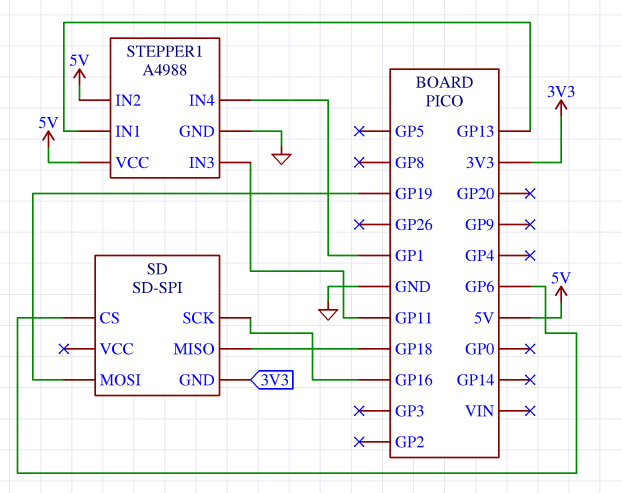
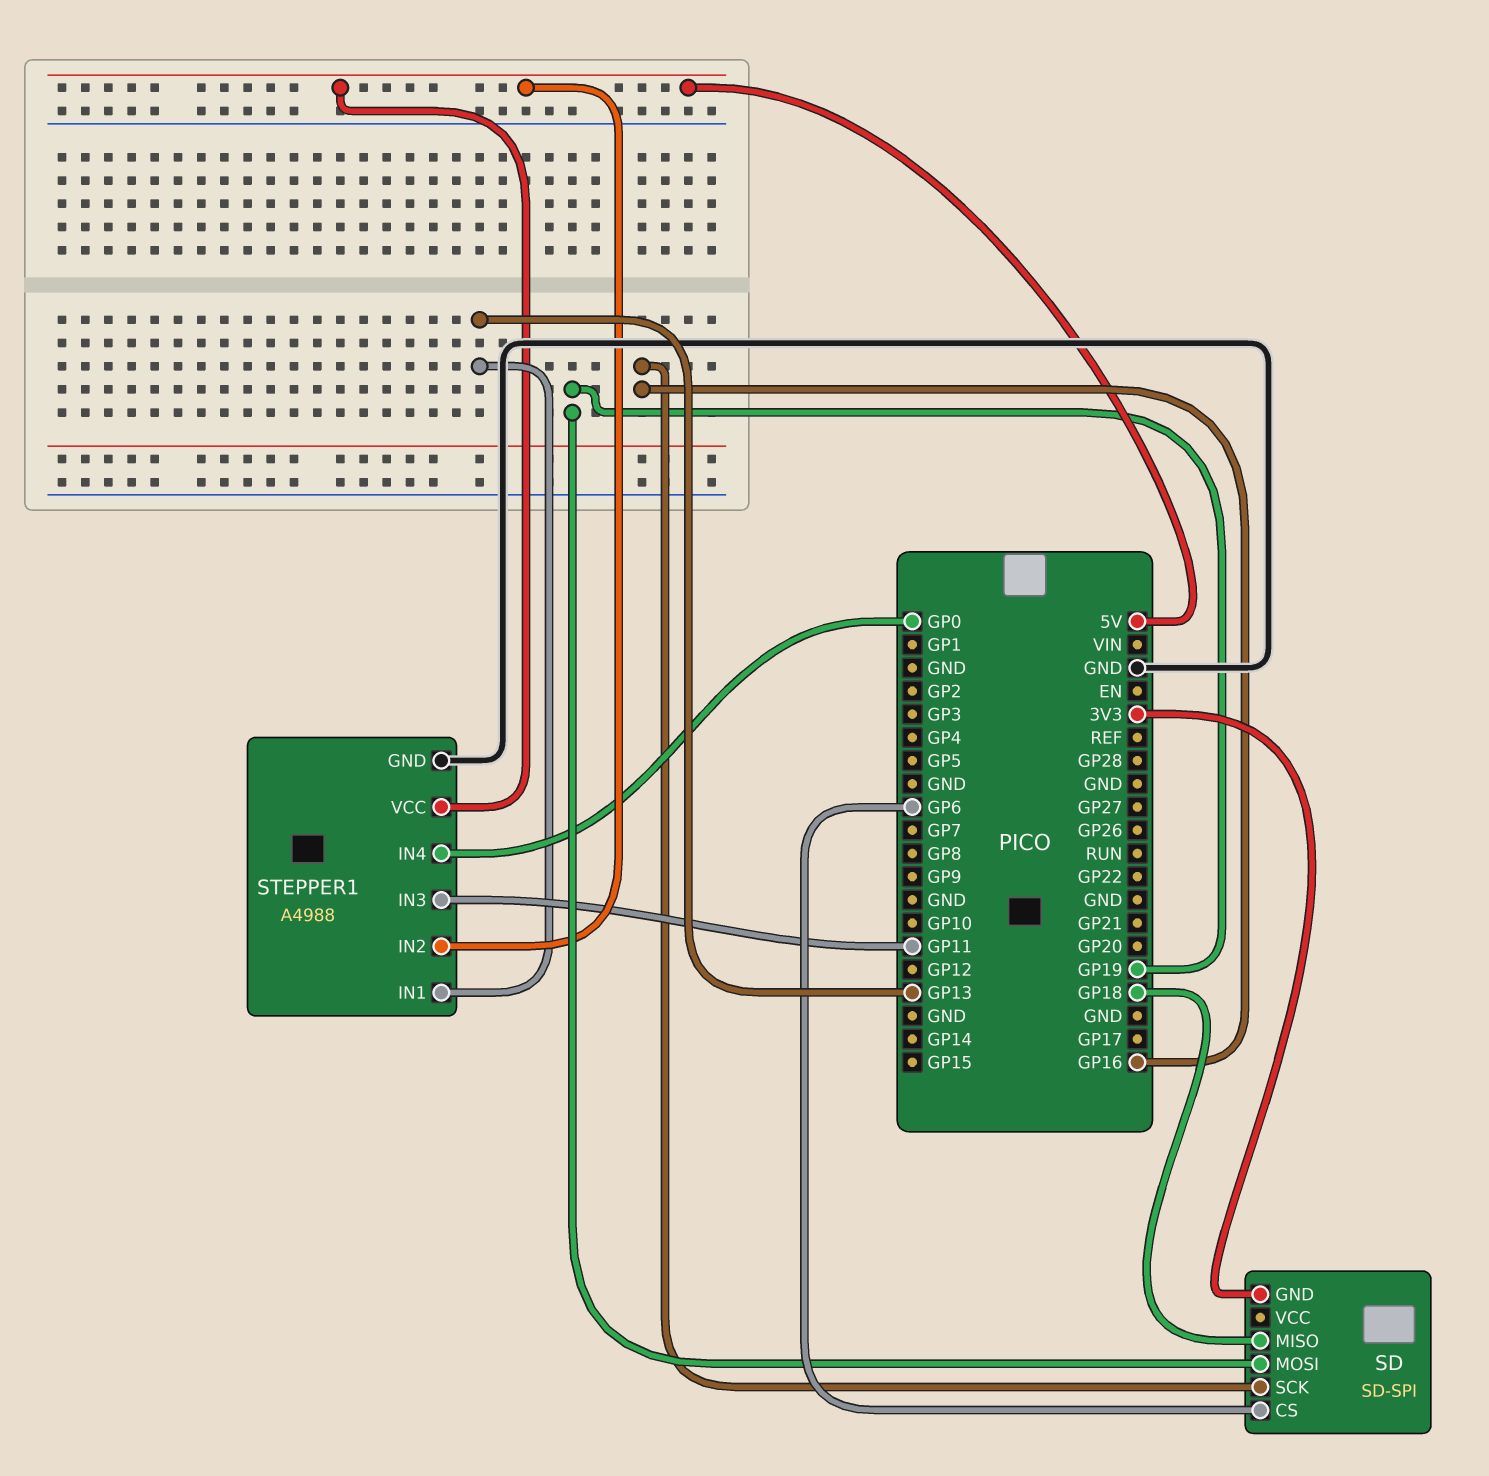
STEPPER1 pin IN4: GP1 -> GP0

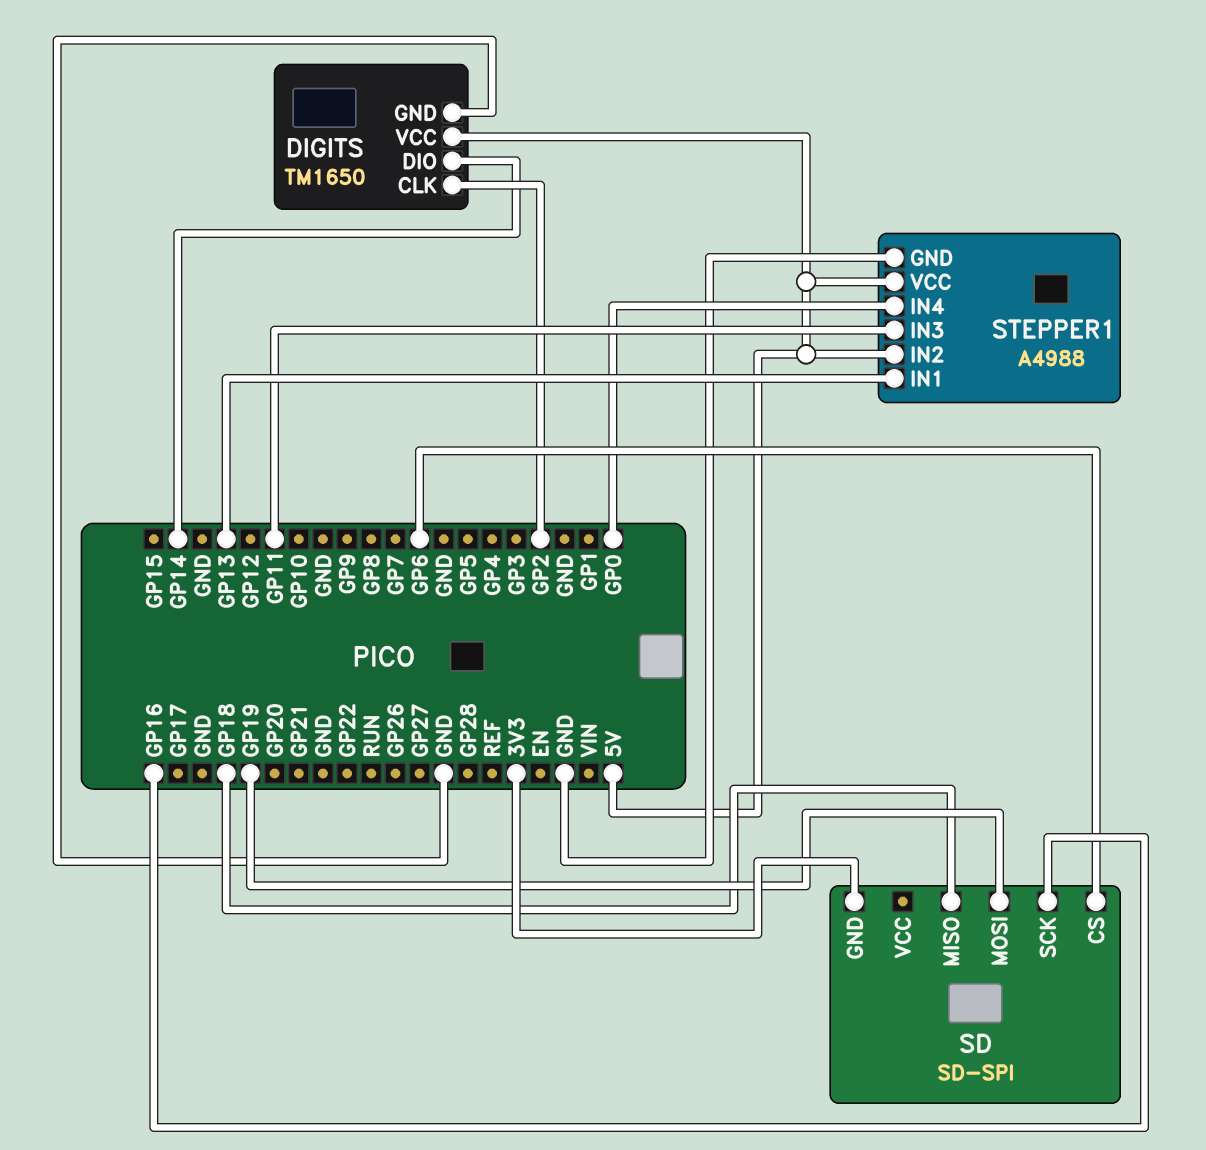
DIGITS: none -> TM1650
DIGITS pin CLK: none -> GP2
DIGITS pin DIO: none -> GP14
DIGITS pin GND: none -> GND
DIGITS pin VCC: none -> 5V

